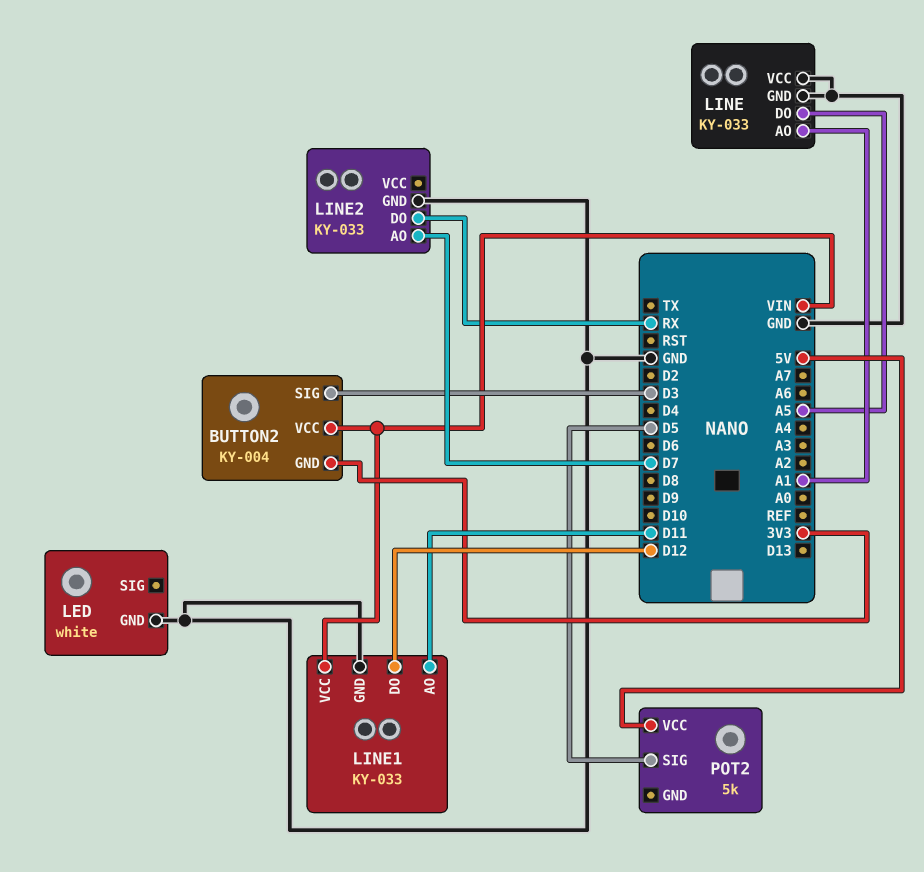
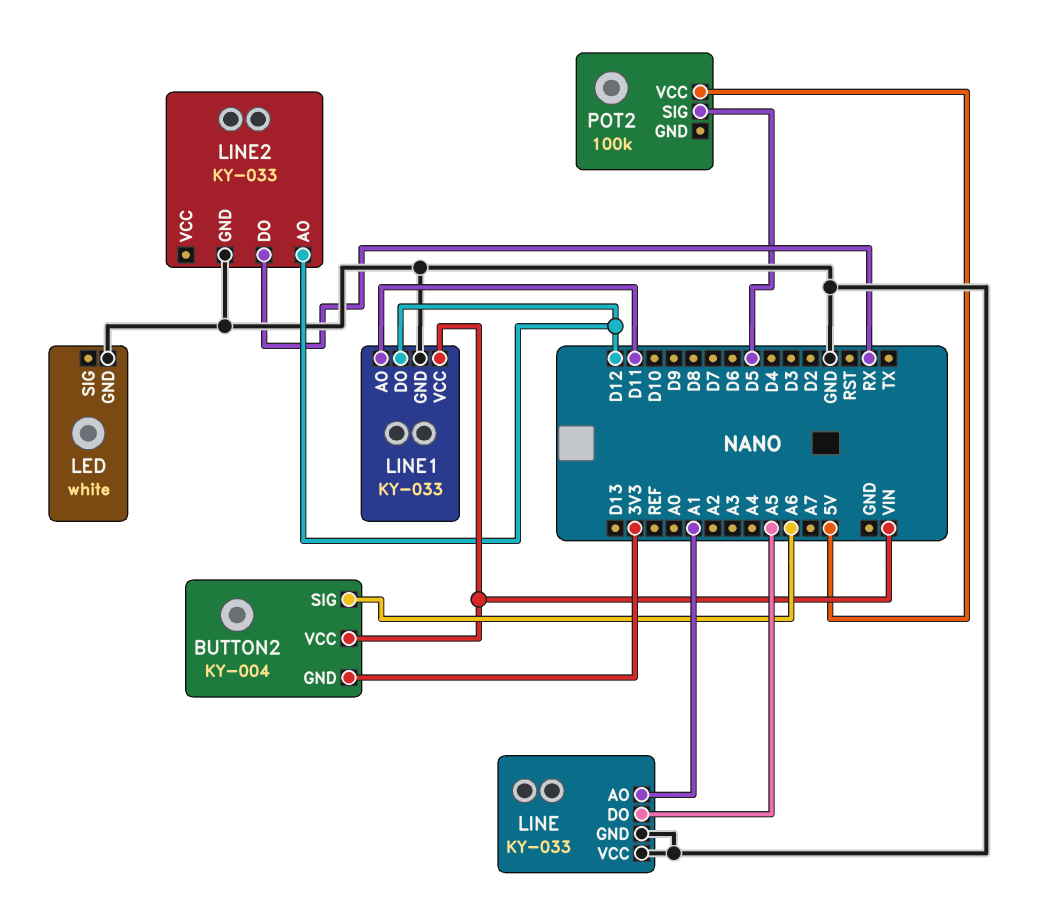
BUTTON2 pin SIG: D3 -> A6
LINE2 pin AO: D7 -> D12
POT2: 5k -> 100k

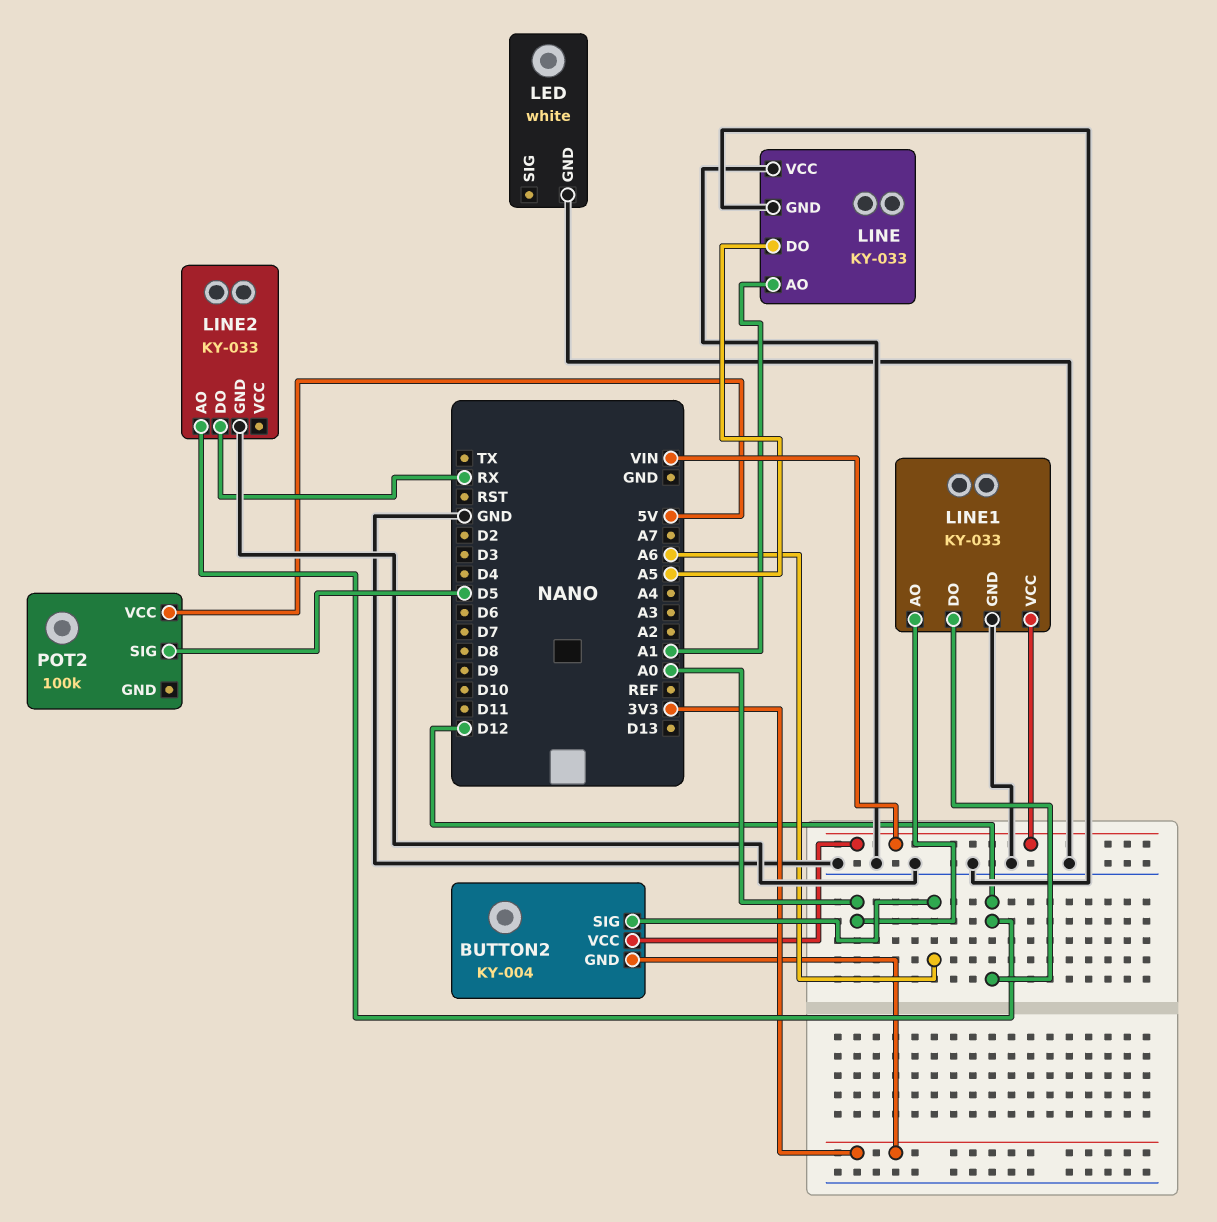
LINE1 pin AO: D11 -> A0

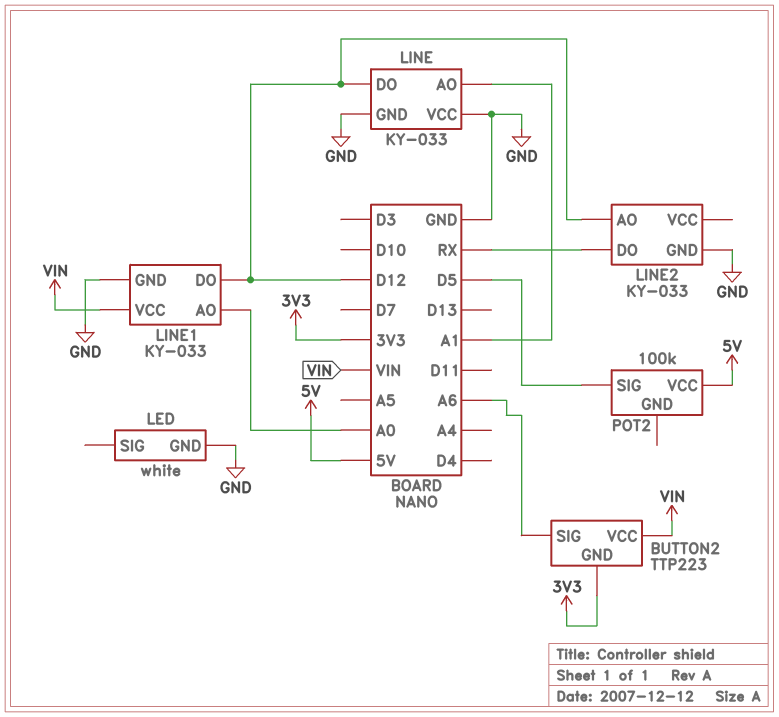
BUTTON2: KY-004 -> TTP223
LINE pin DO: A5 -> D12

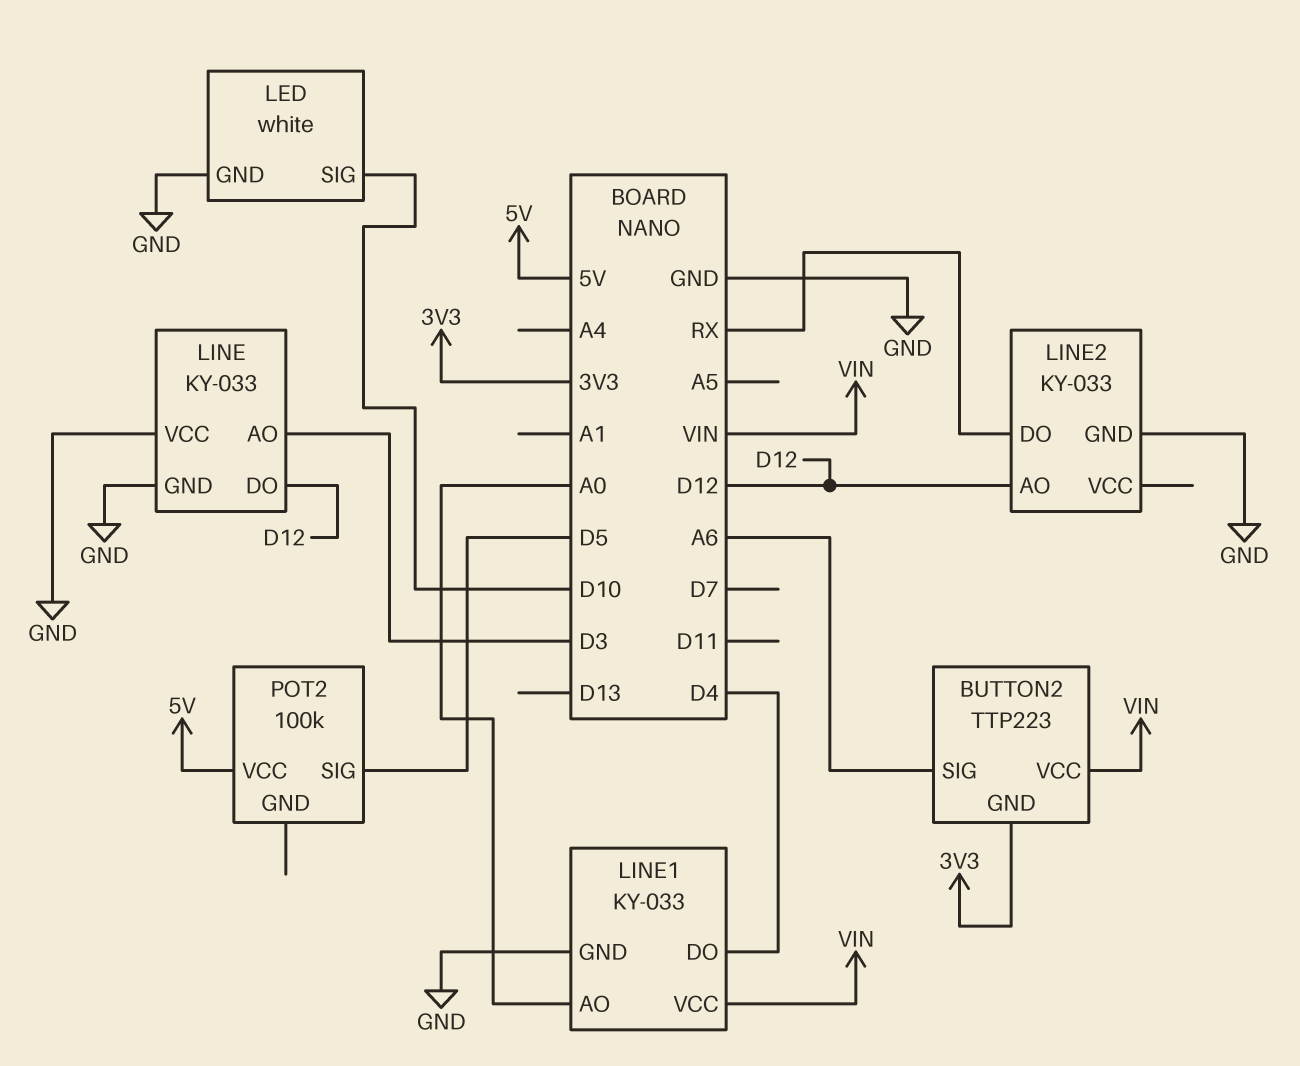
LED pin SIG: none -> D10
LINE pin AO: A1 -> D3
LINE1 pin DO: D12 -> D4

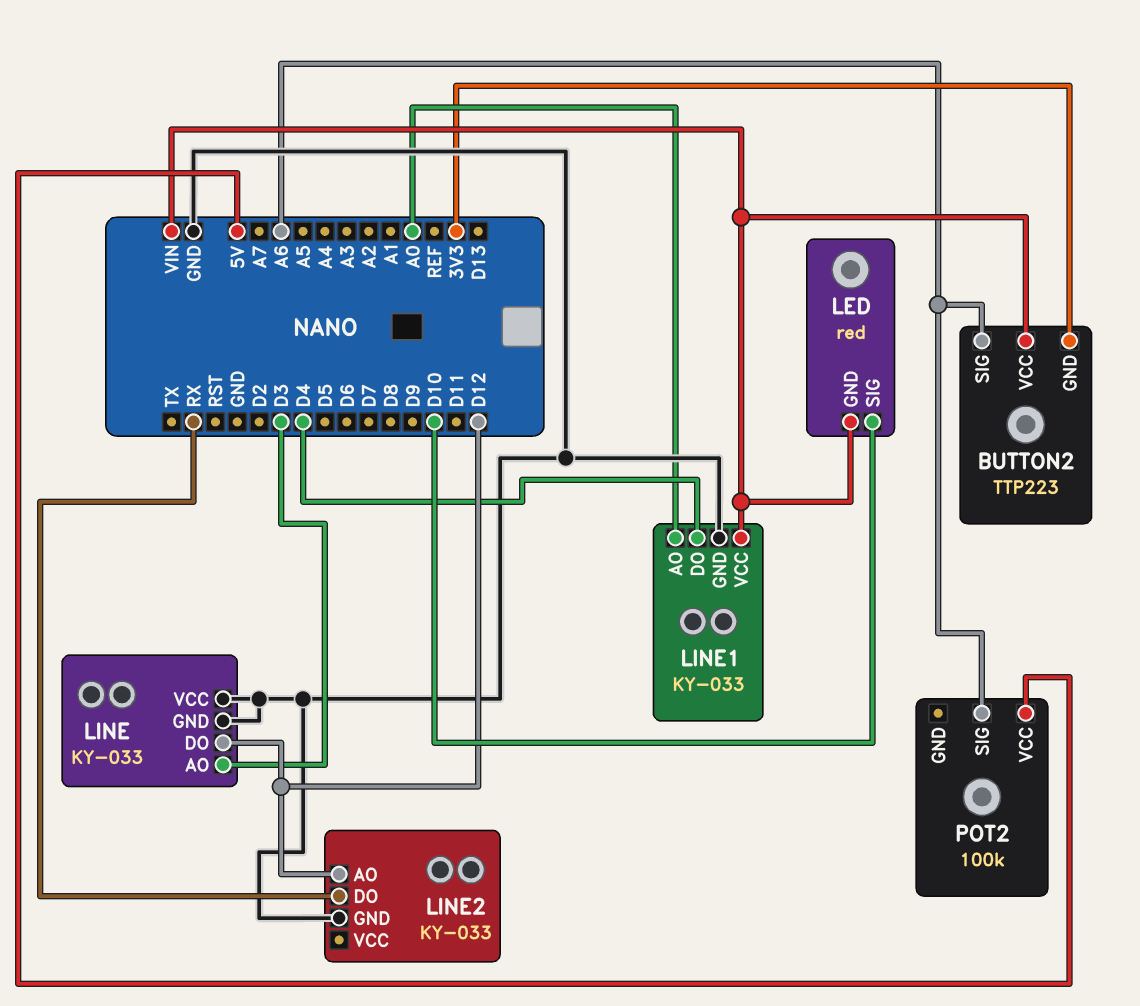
LED: white -> red
LED pin GND: GND -> VIN
POT2 pin SIG: D5 -> A6

